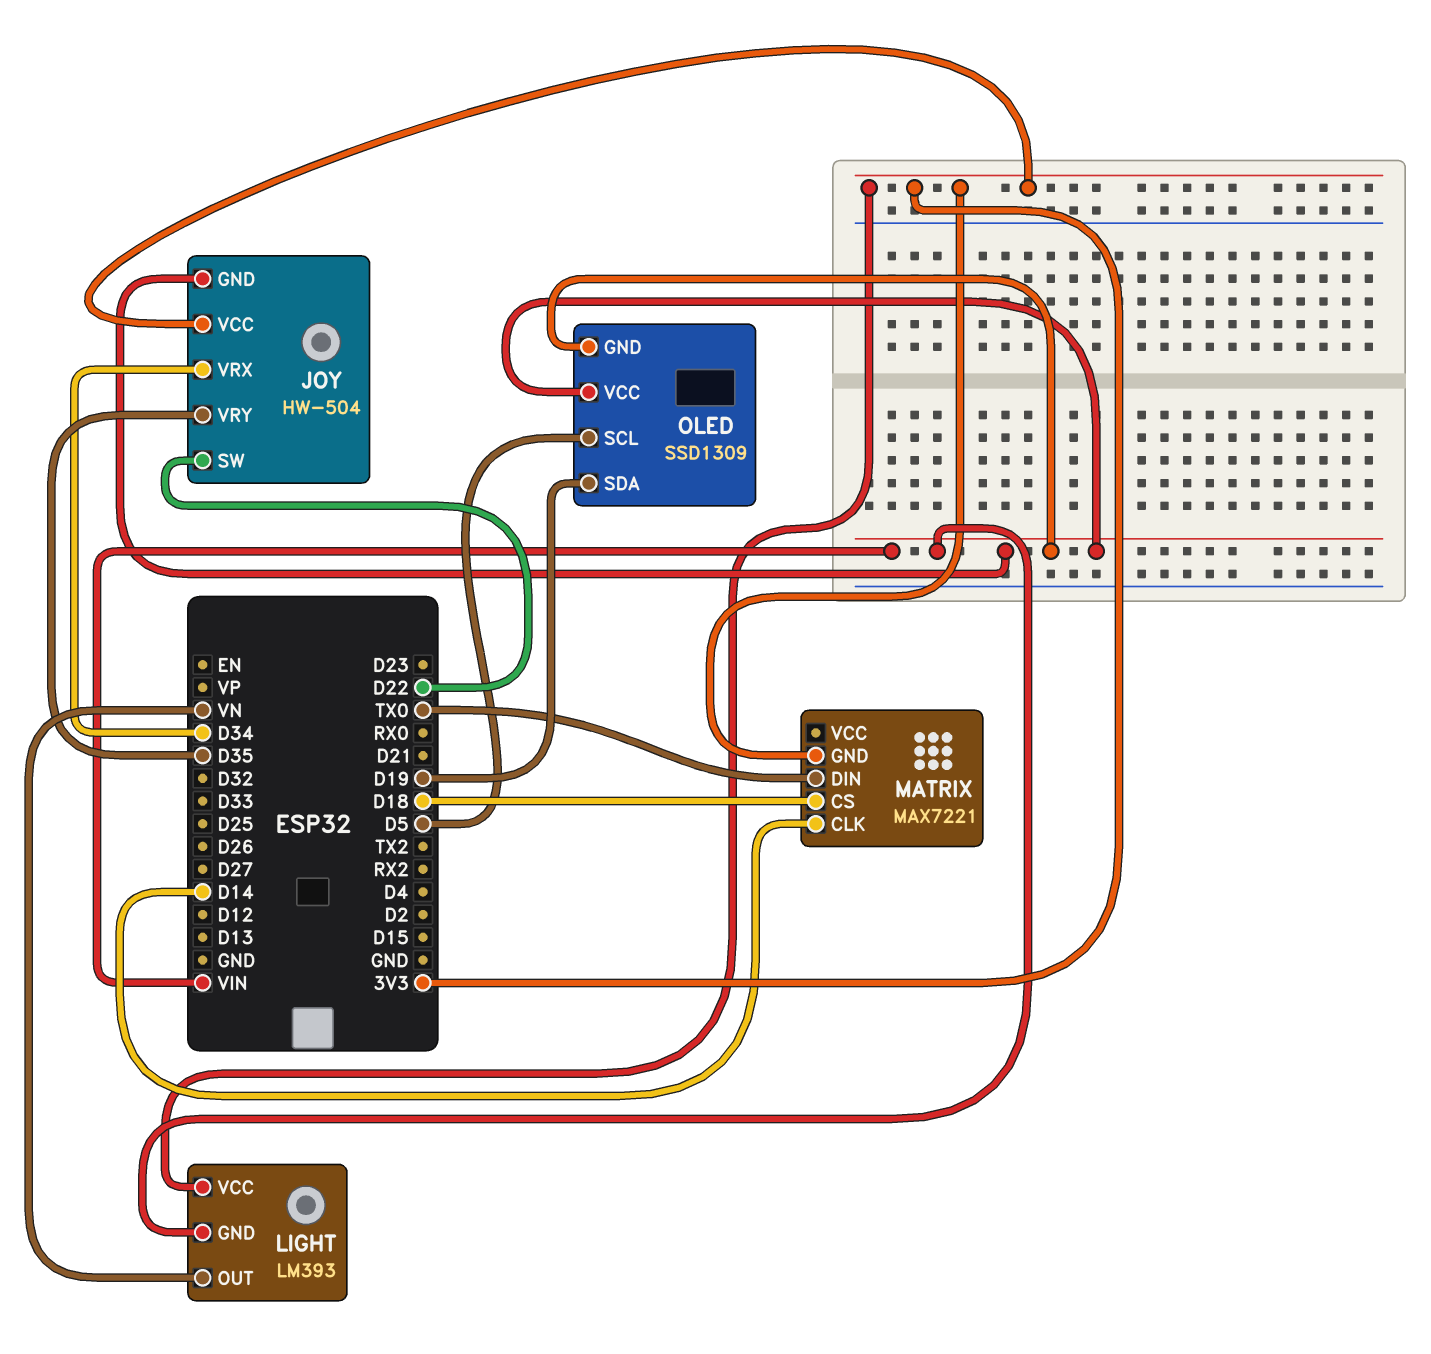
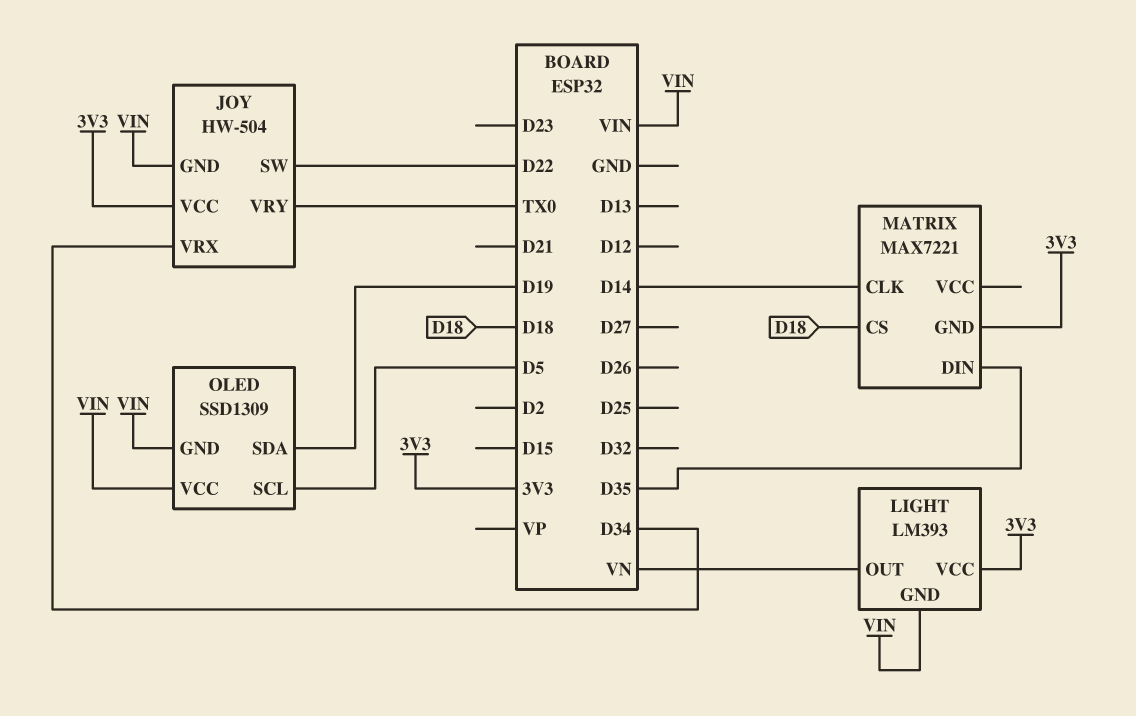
JOY pin VRY: D35 -> TX0
MATRIX pin DIN: TX0 -> D35

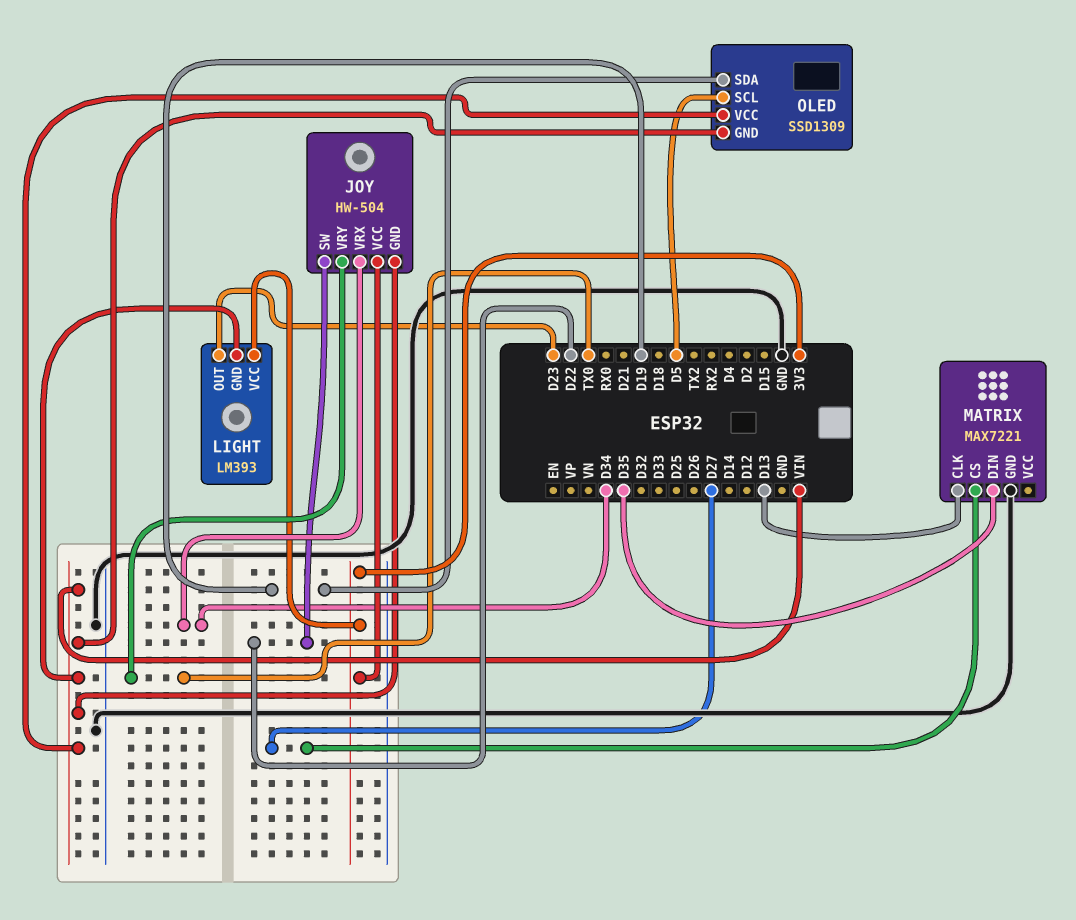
LIGHT pin OUT: VN -> D23
MATRIX pin CLK: D14 -> D13
MATRIX pin CS: D18 -> D27
MATRIX pin GND: 3V3 -> GND

